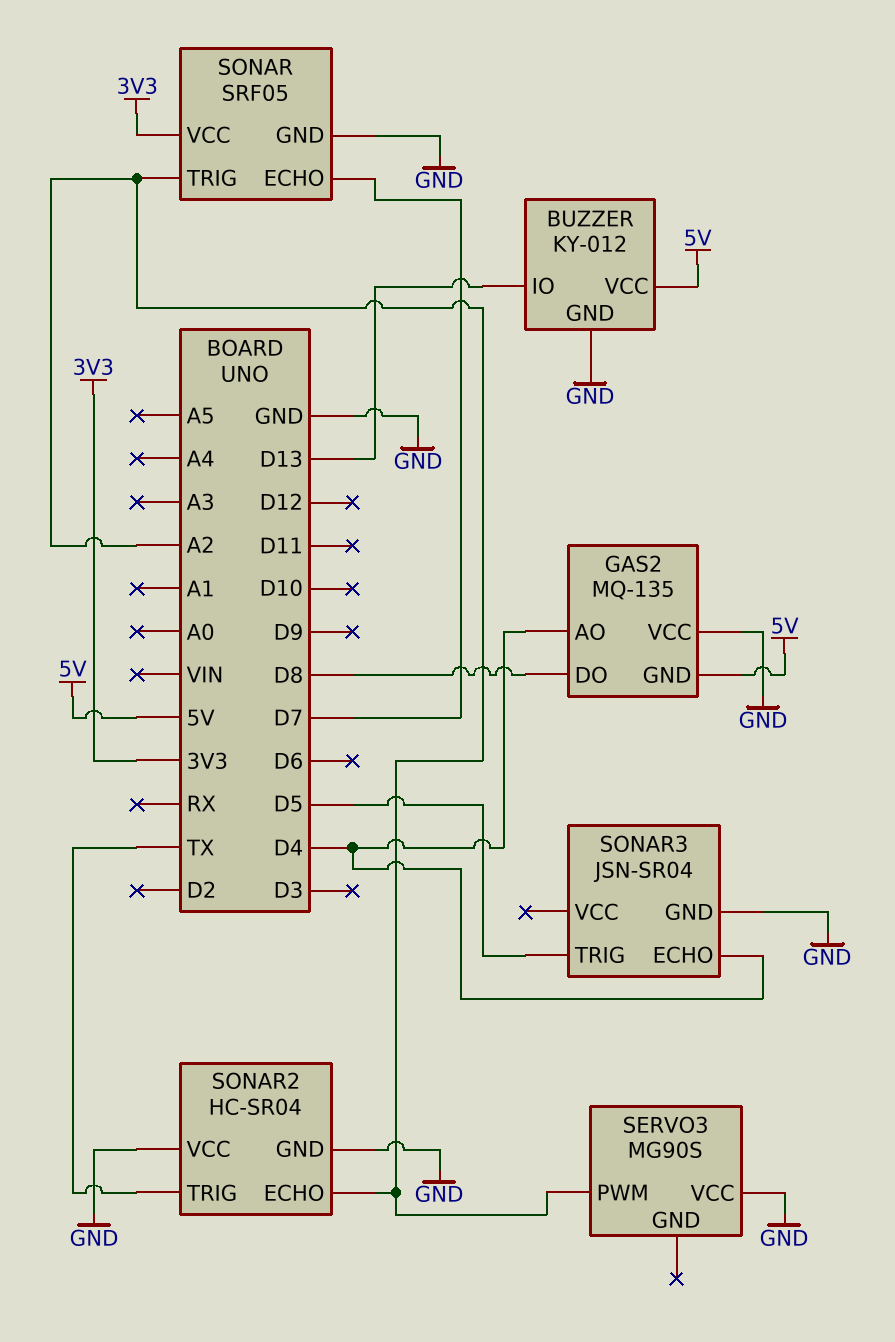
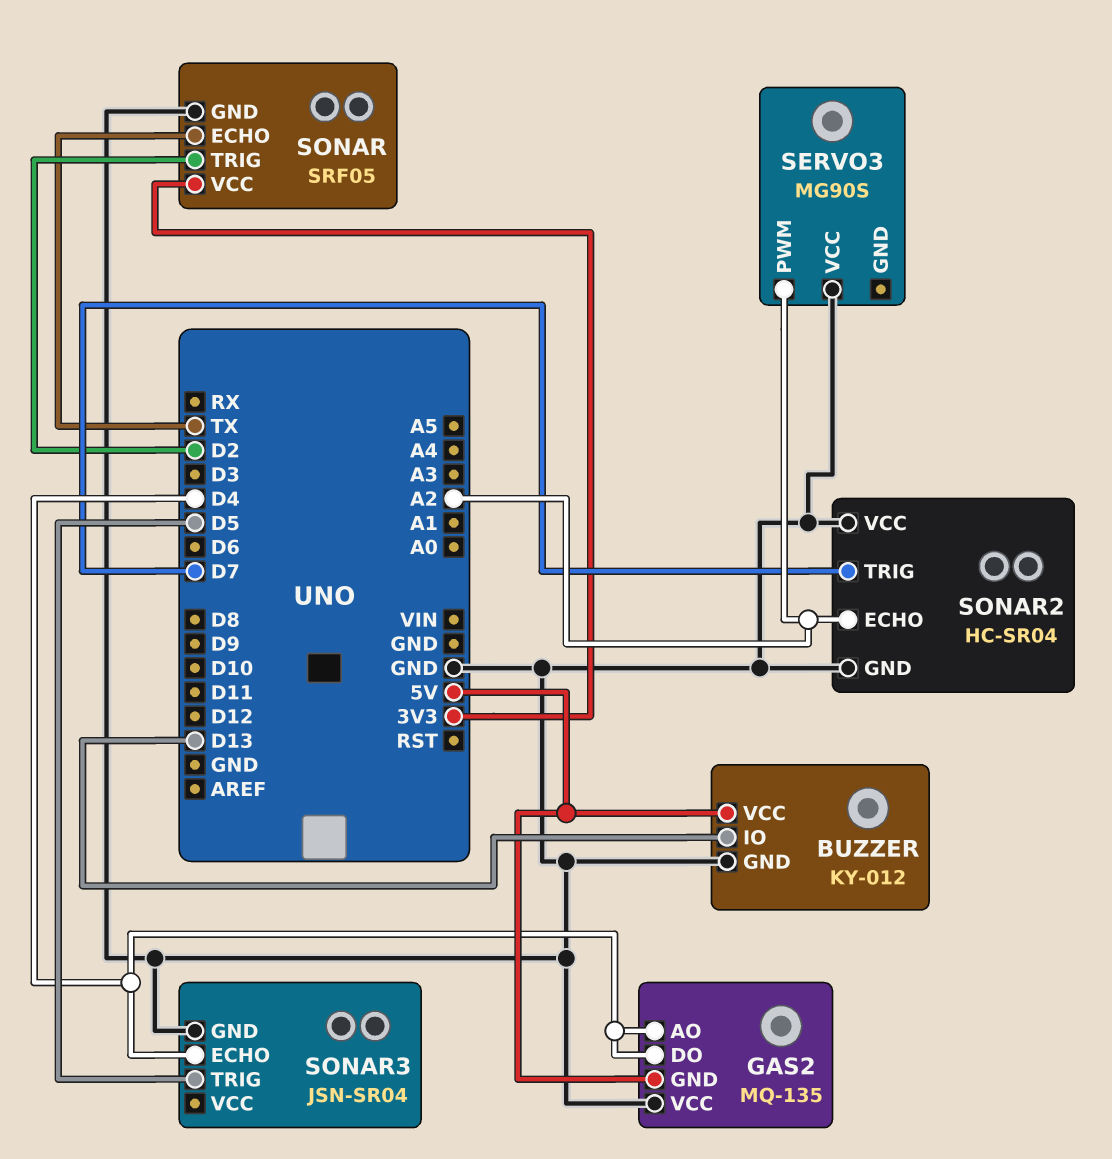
GAS2 pin DO: D8 -> D4
SONAR pin ECHO: D7 -> TX
SONAR pin TRIG: A2 -> D2
SONAR2 pin TRIG: TX -> D7

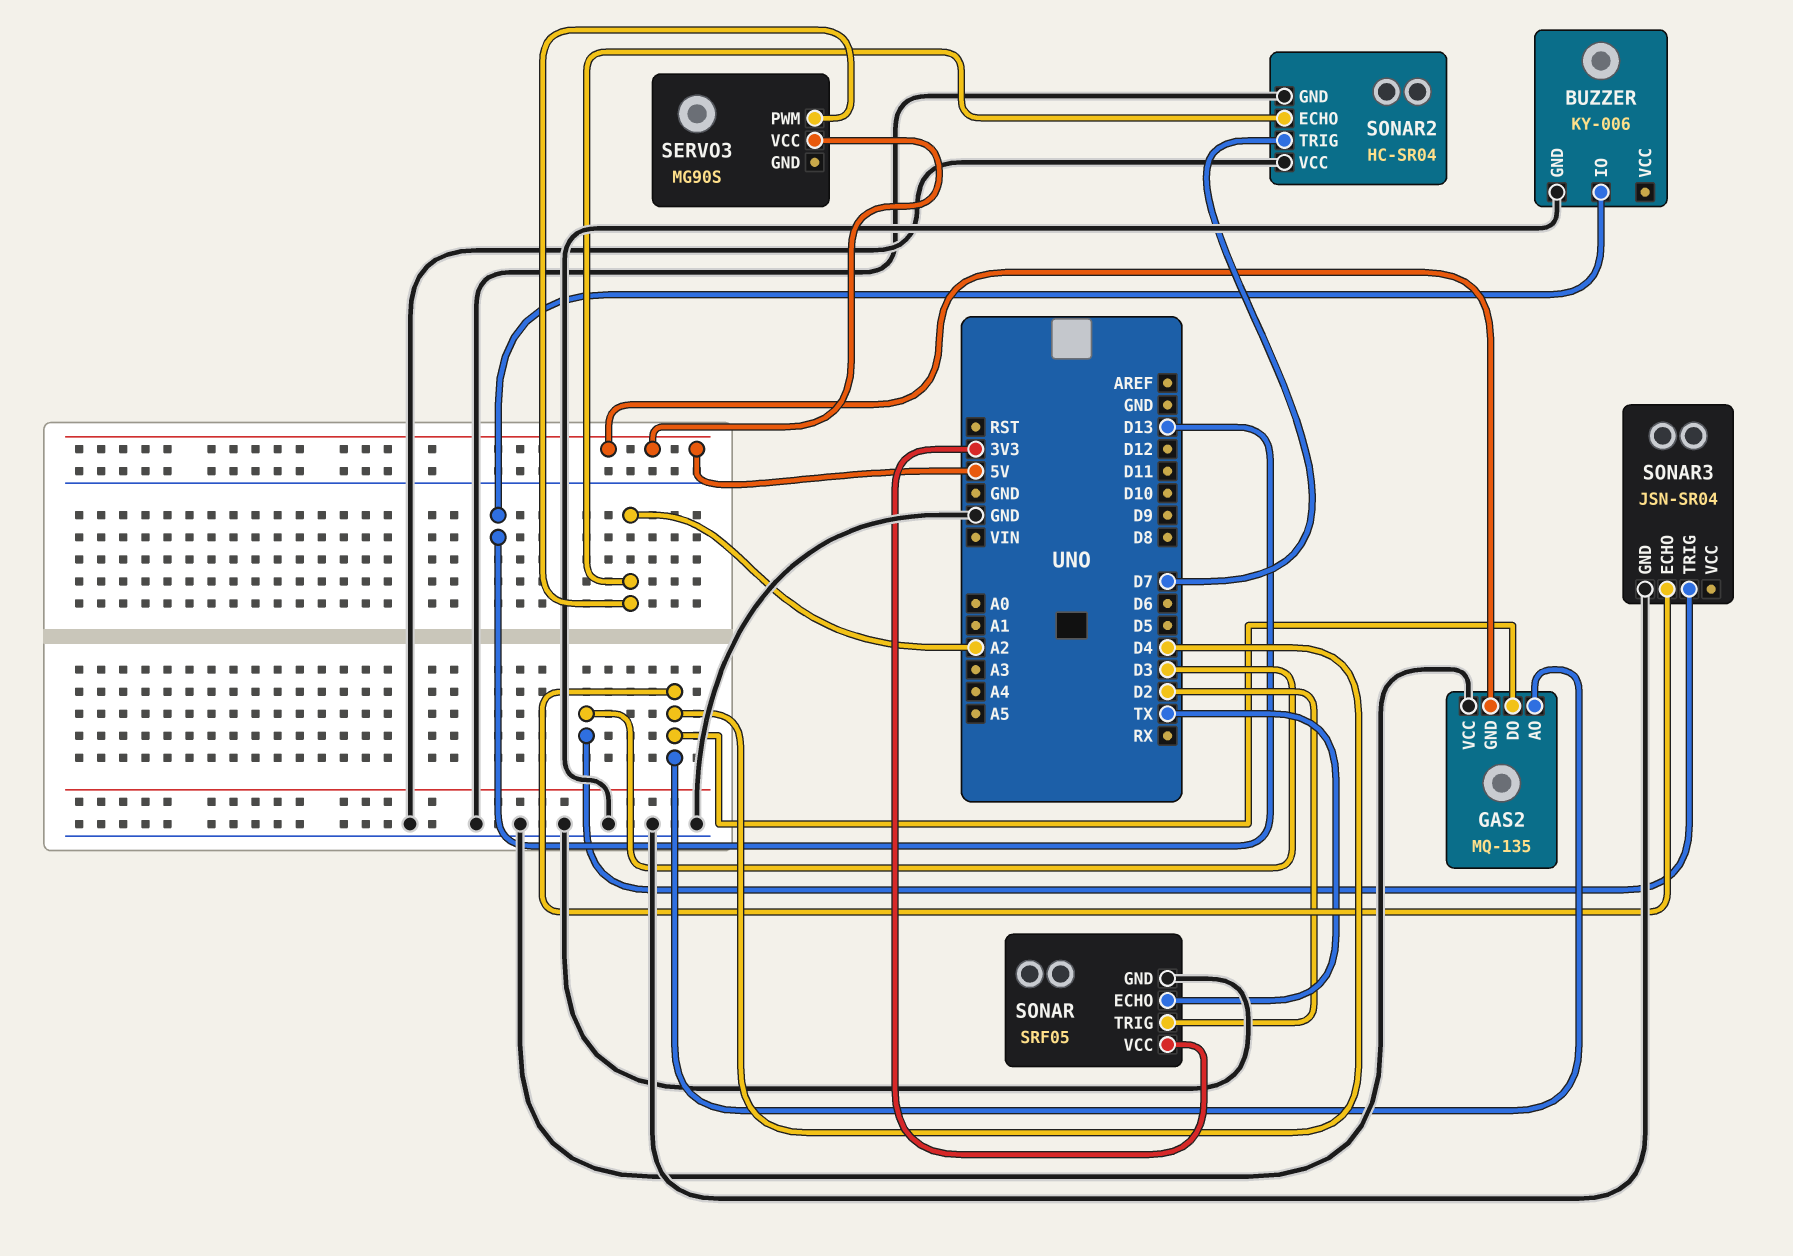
BUZZER: KY-012 -> KY-006
BUZZER pin VCC: 5V -> none
SERVO3 pin VCC: GND -> 5V
SONAR3 pin TRIG: D5 -> D3

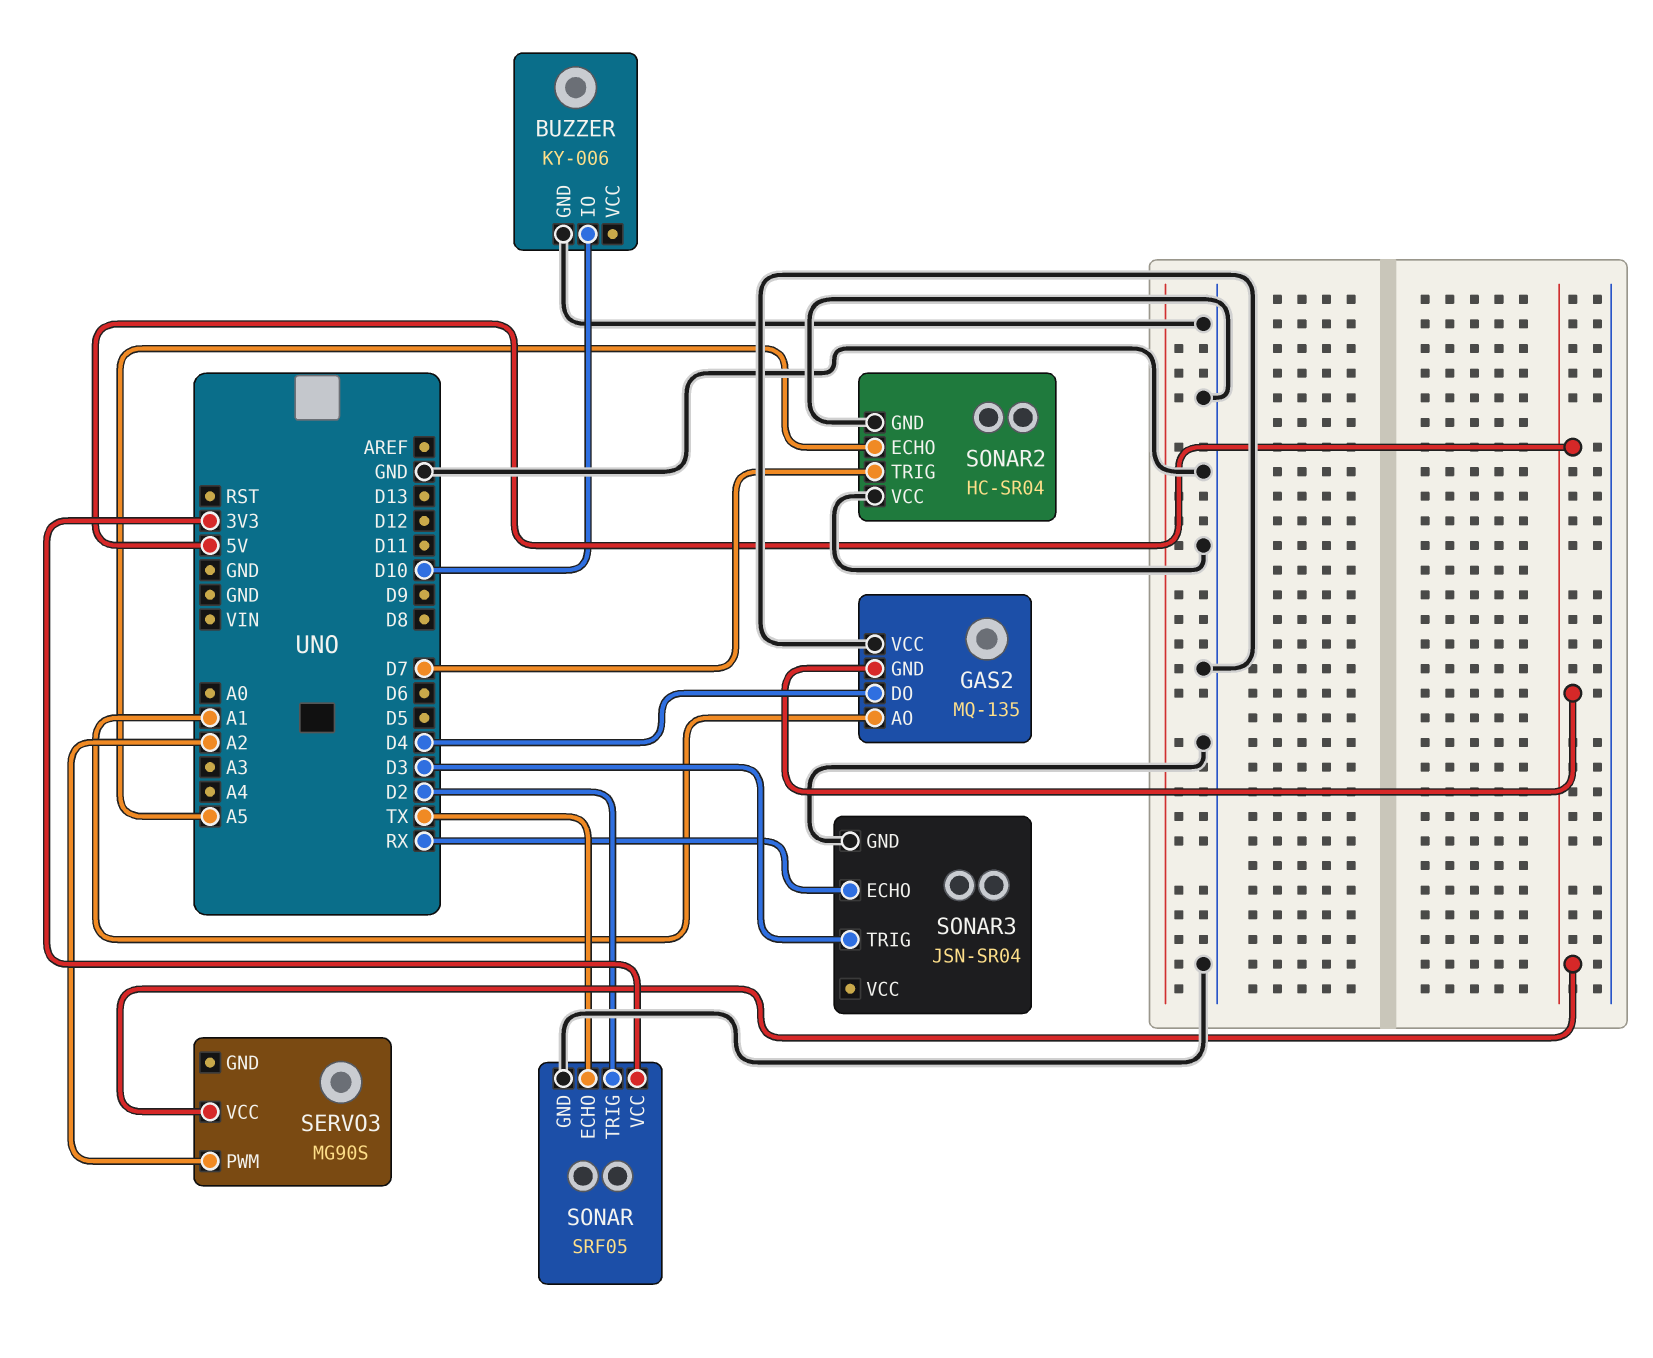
BUZZER pin IO: D13 -> D10
GAS2 pin AO: D4 -> A1
SONAR2 pin ECHO: A2 -> A5
SONAR3 pin ECHO: D4 -> RX

